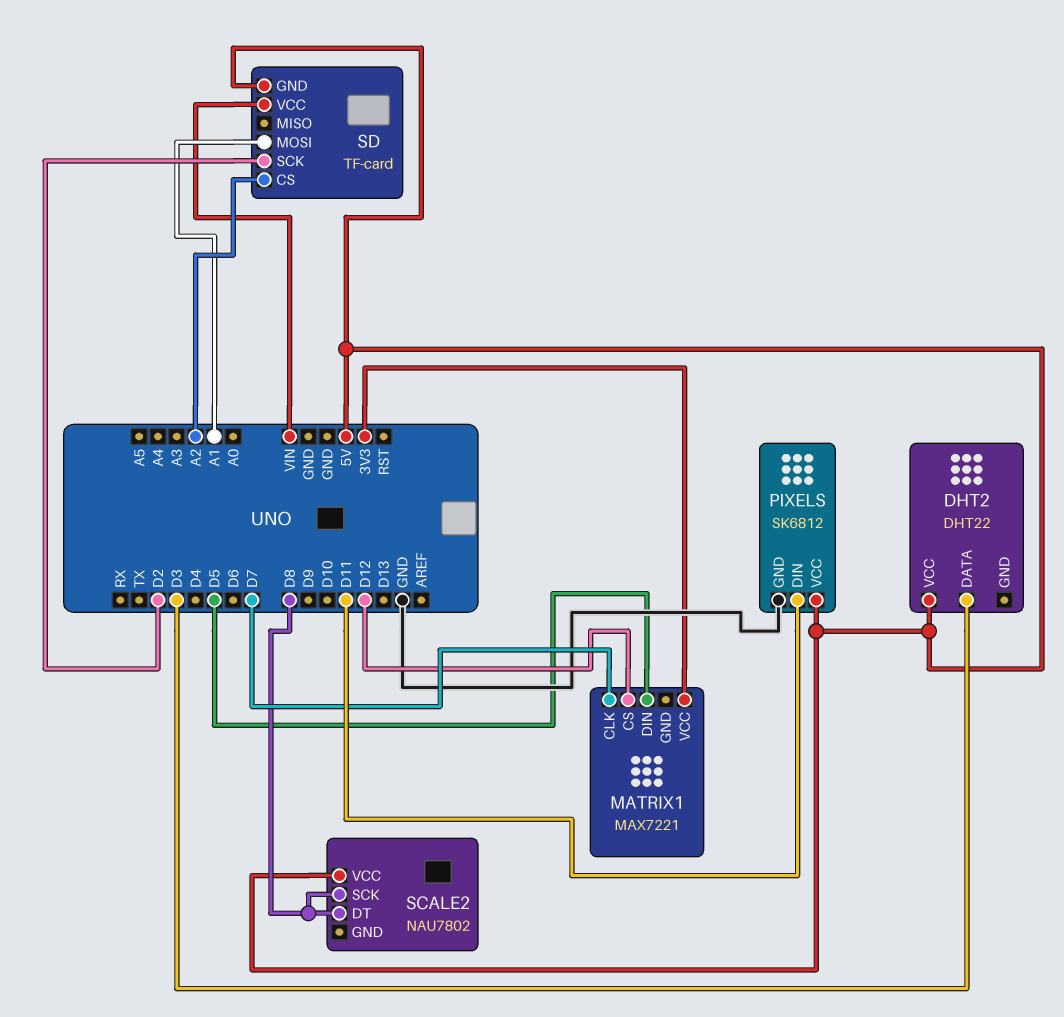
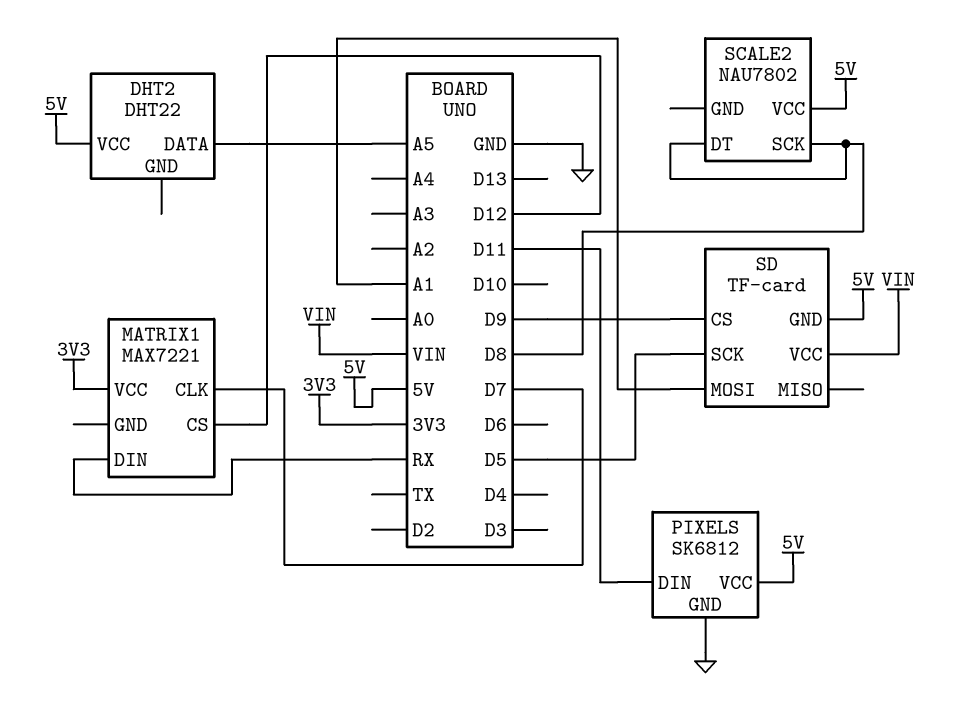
DHT2 pin DATA: D3 -> A5
MATRIX1 pin DIN: D5 -> RX
SD pin CS: A2 -> D9
SD pin SCK: D2 -> D5

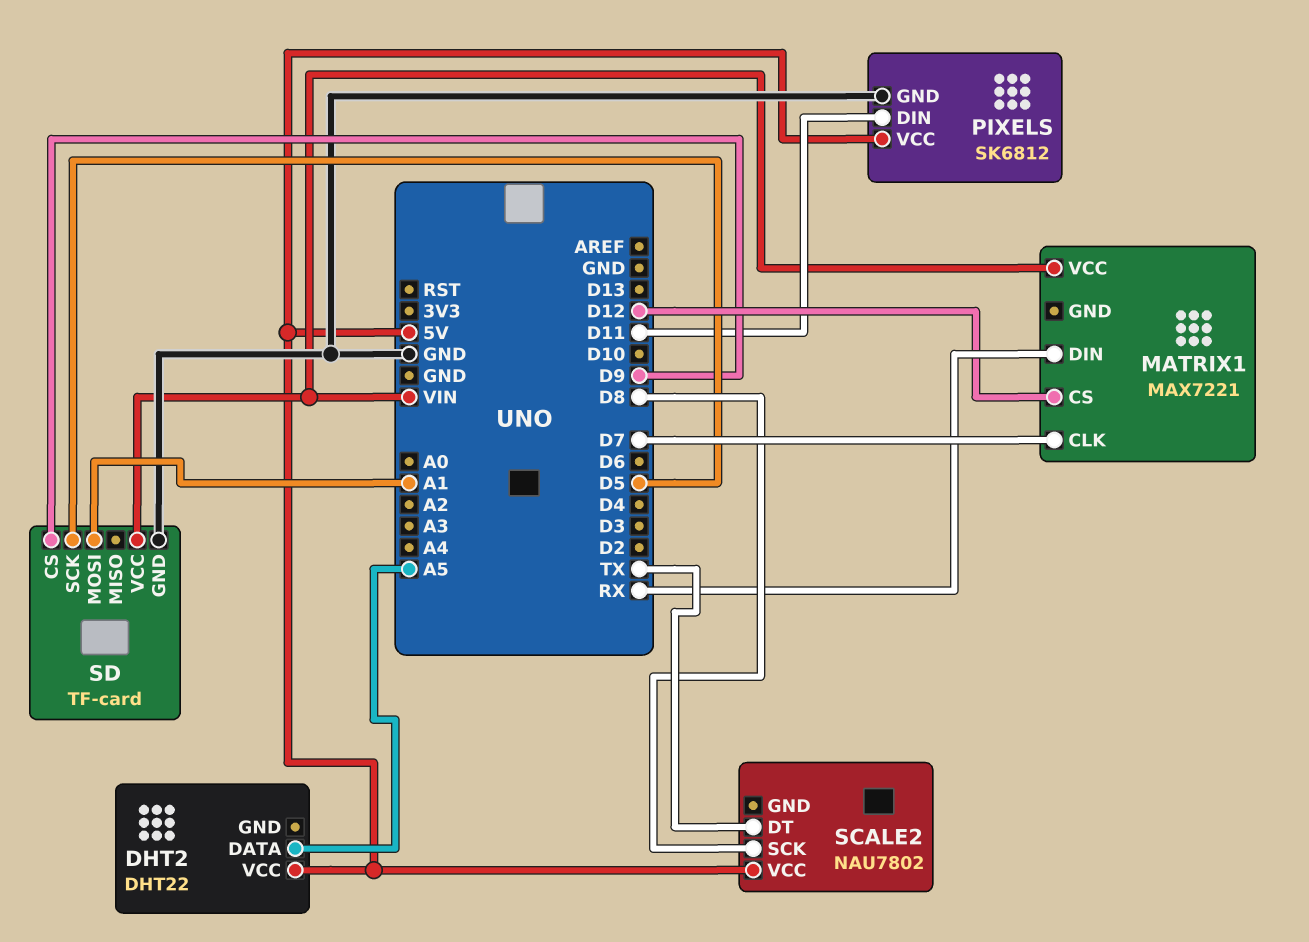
MATRIX1 pin VCC: 3V3 -> VIN
SCALE2 pin DT: D8 -> TX
SD pin GND: 5V -> GND

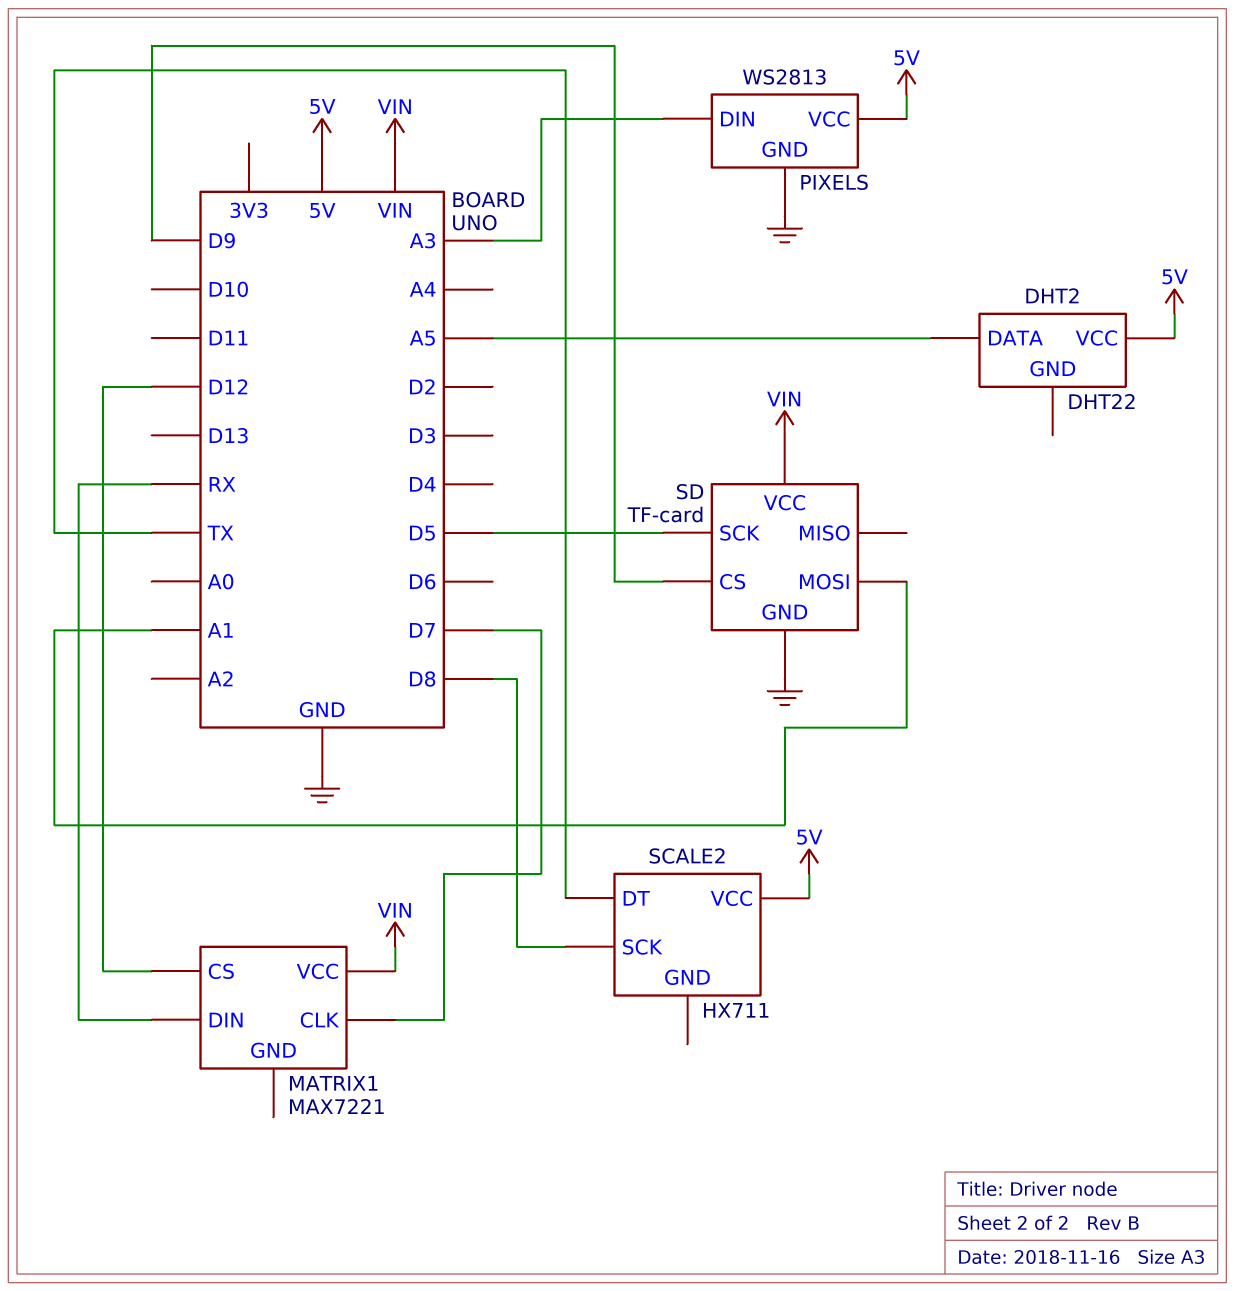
PIXELS: SK6812 -> WS2813
PIXELS pin DIN: D11 -> A3
SCALE2: NAU7802 -> HX711

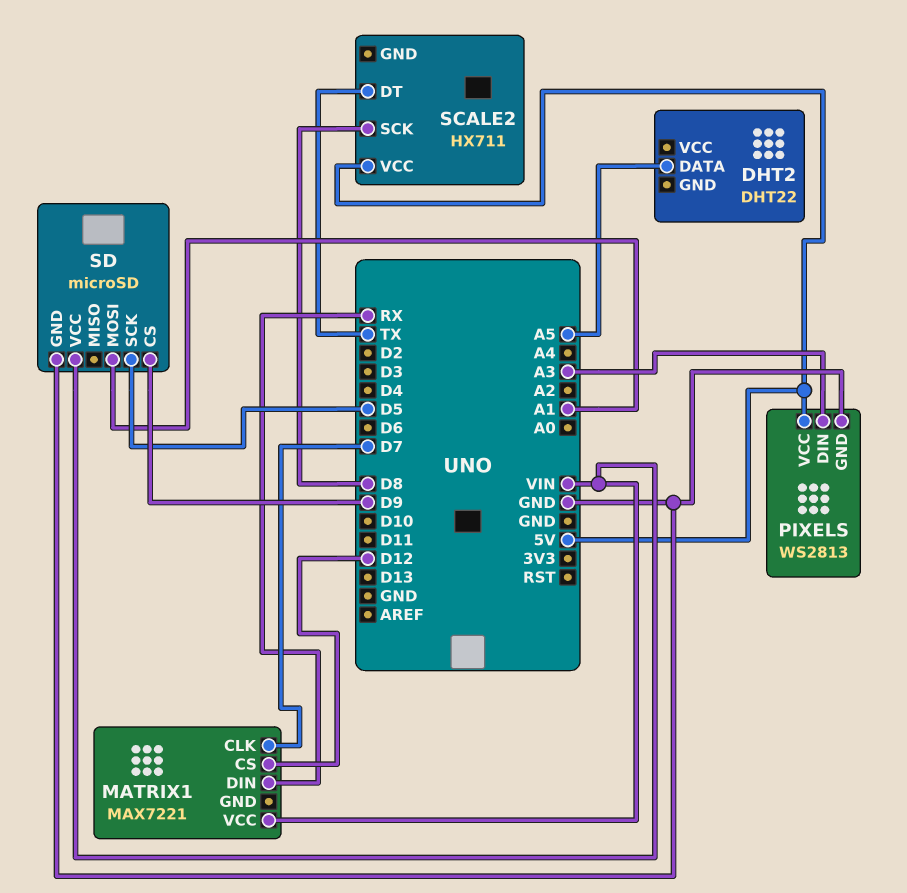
DHT2 pin VCC: 5V -> none
SD: TF-card -> microSD

